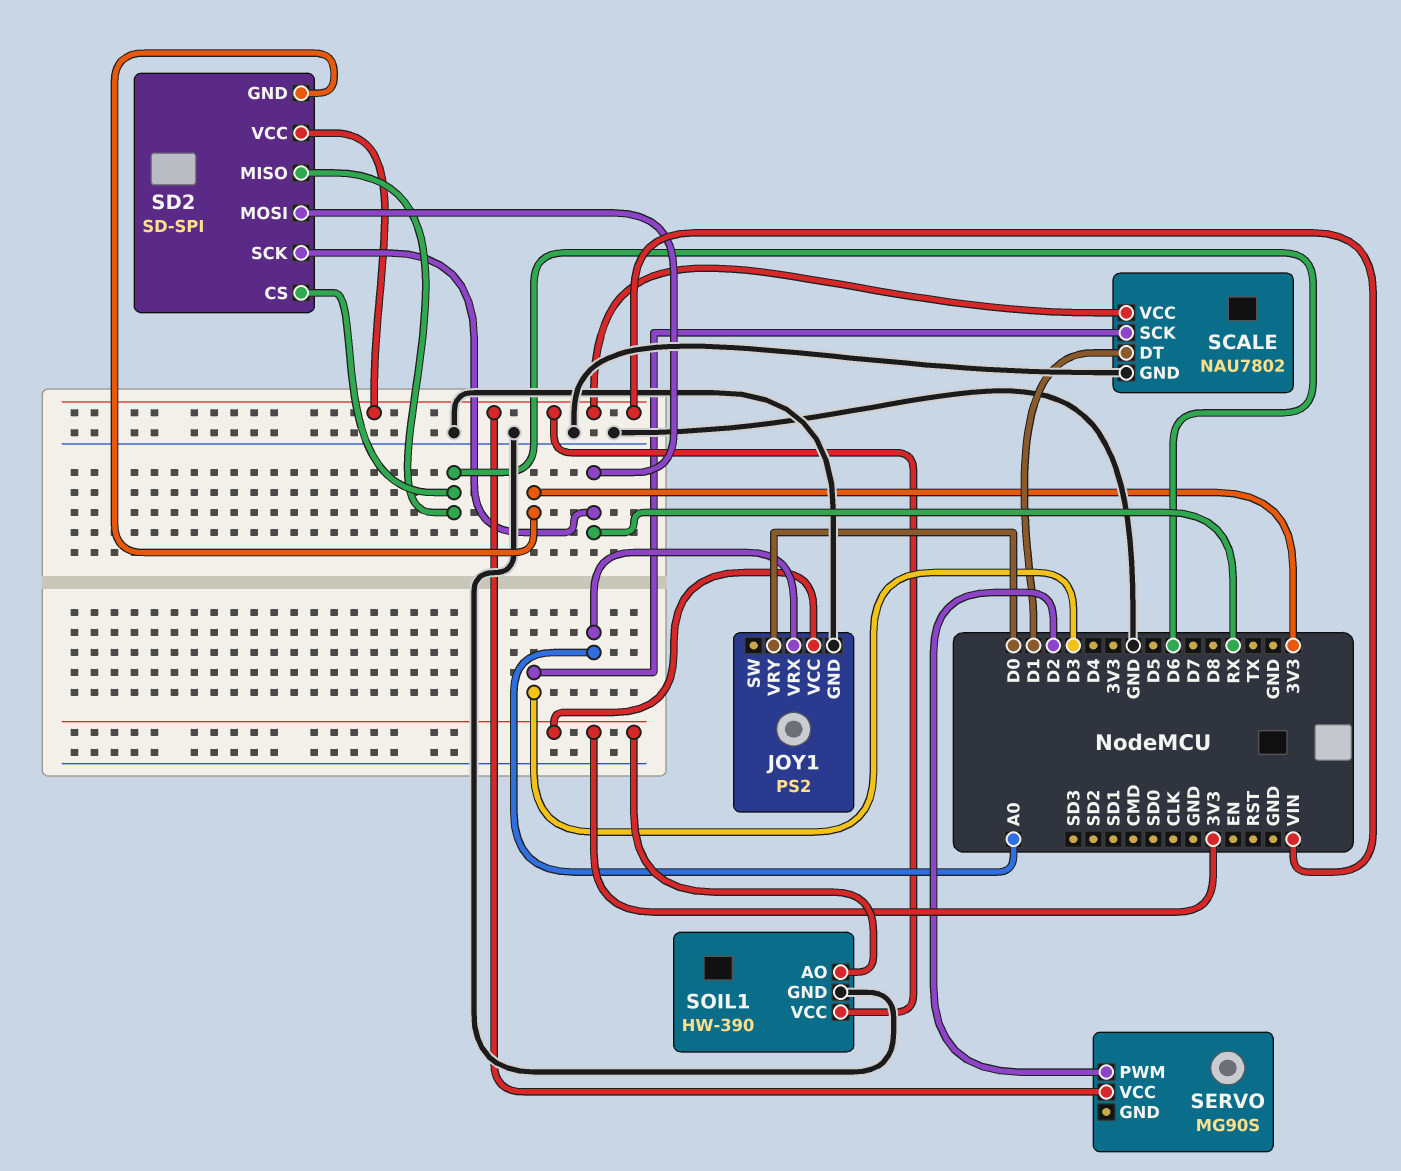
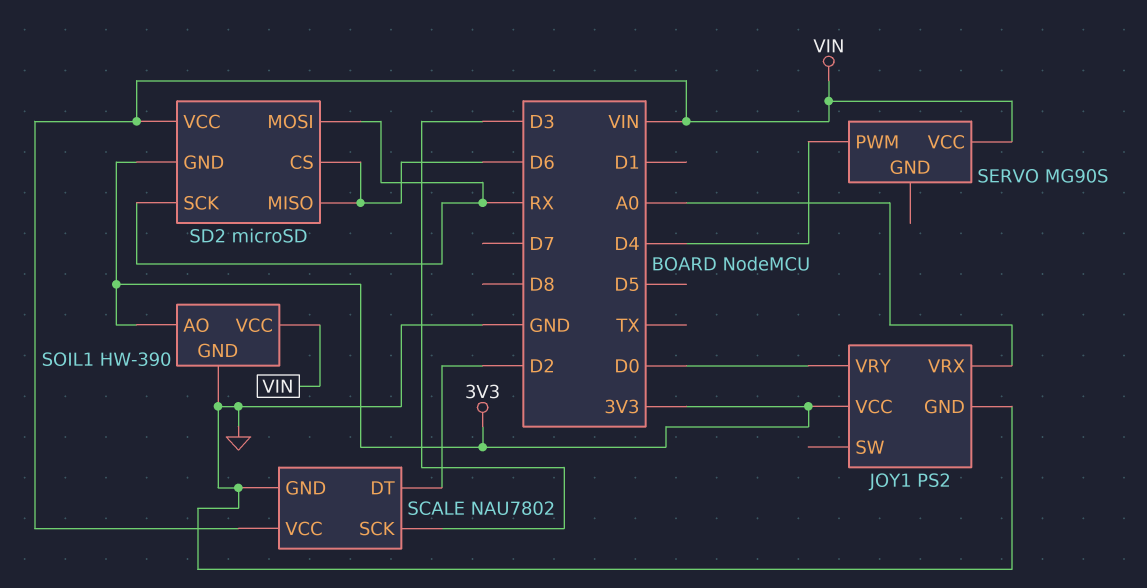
SCALE pin DT: D1 -> D2
SD2: SD-SPI -> microSD
SERVO pin PWM: D2 -> D4

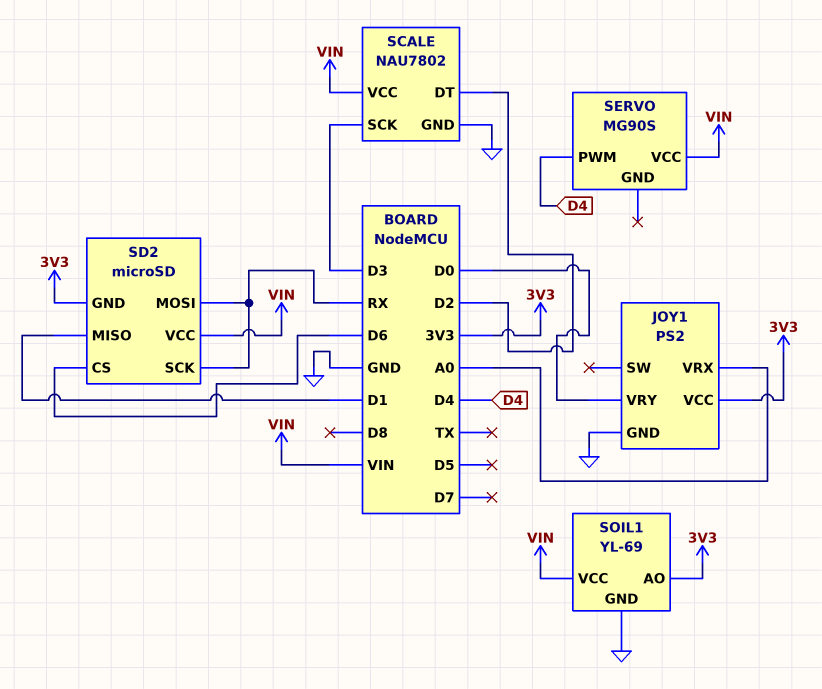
SD2 pin MISO: D6 -> D1
SOIL1: HW-390 -> YL-69

